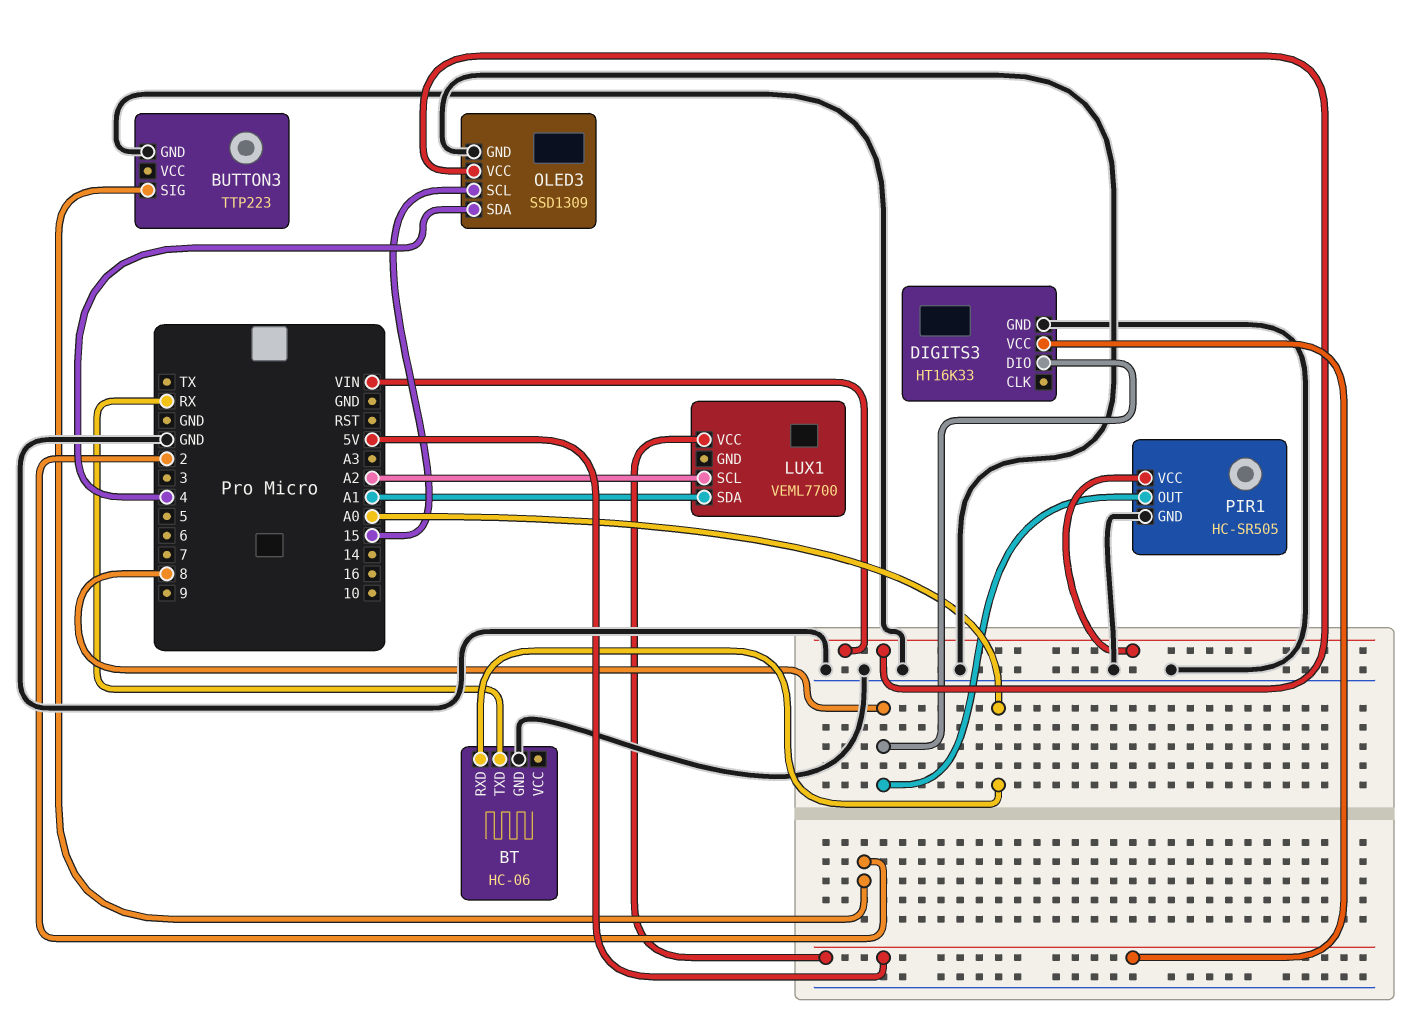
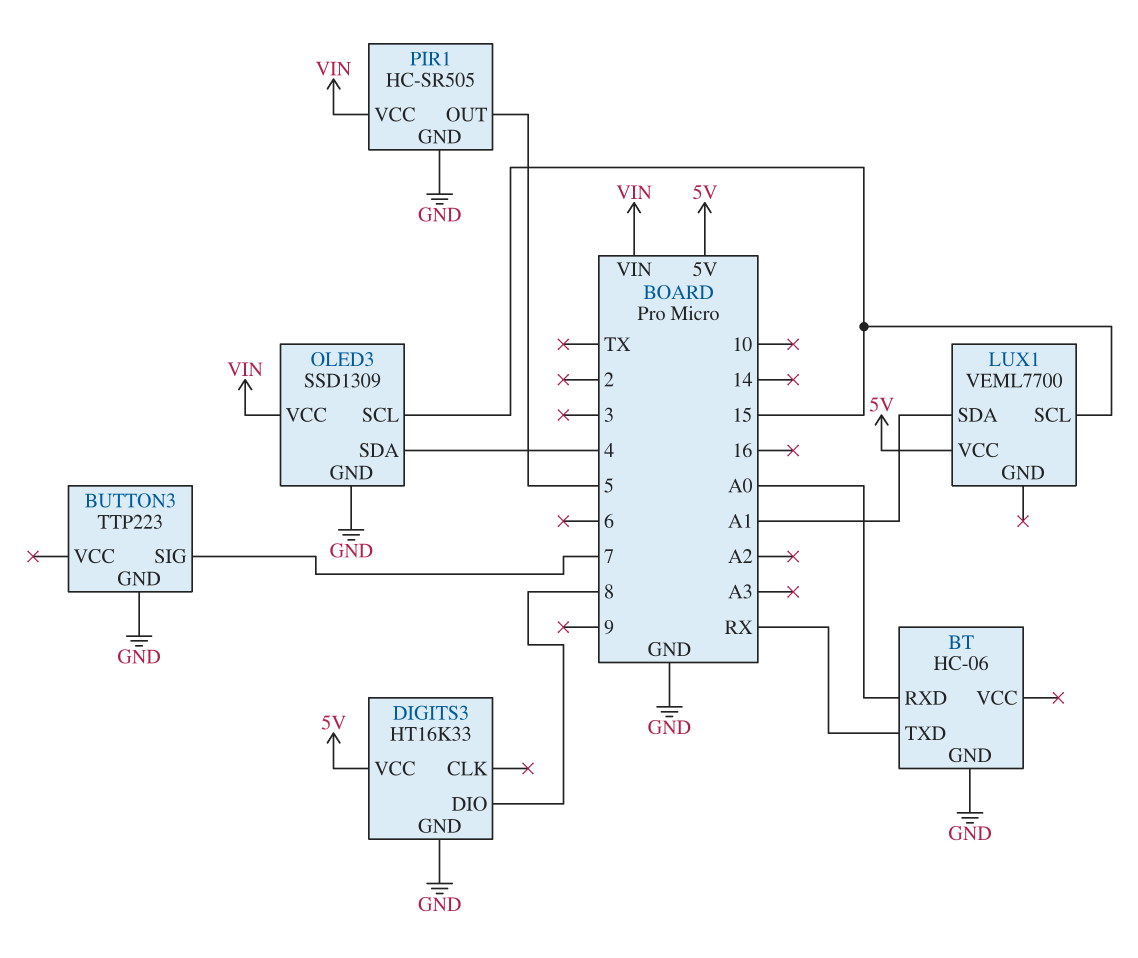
BUTTON3 pin SIG: 2 -> 7
LUX1 pin SCL: A2 -> 15
PIR1 pin OUT: 8 -> 5

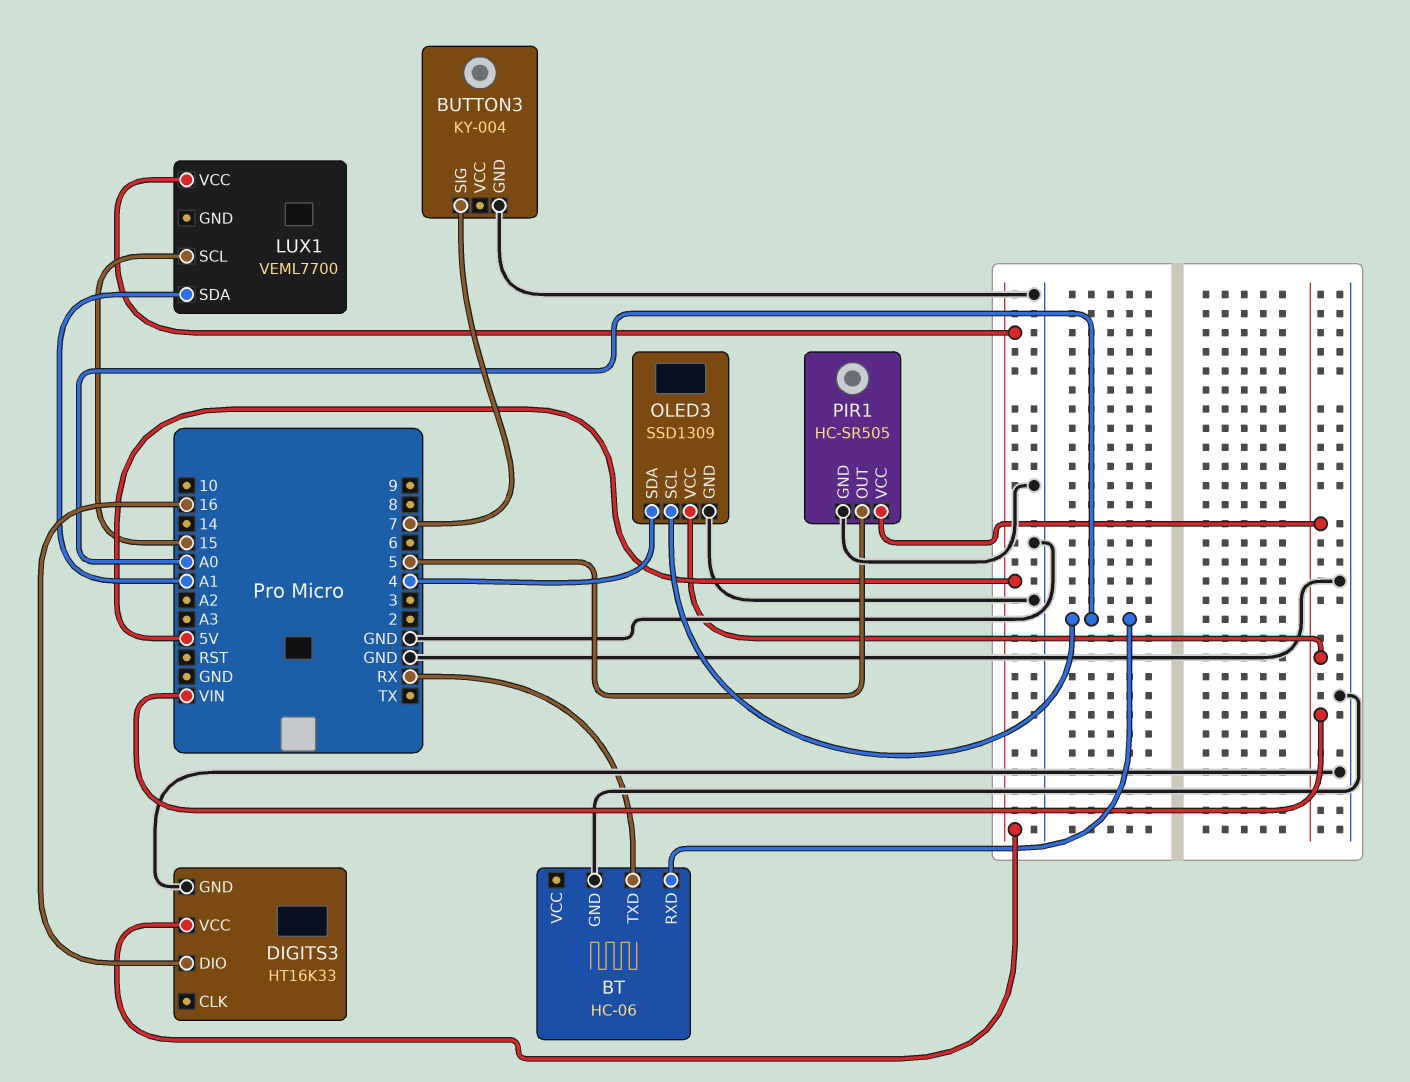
BUTTON3: TTP223 -> KY-004
DIGITS3 pin DIO: 8 -> 16
OLED3 pin SCL: 15 -> A0

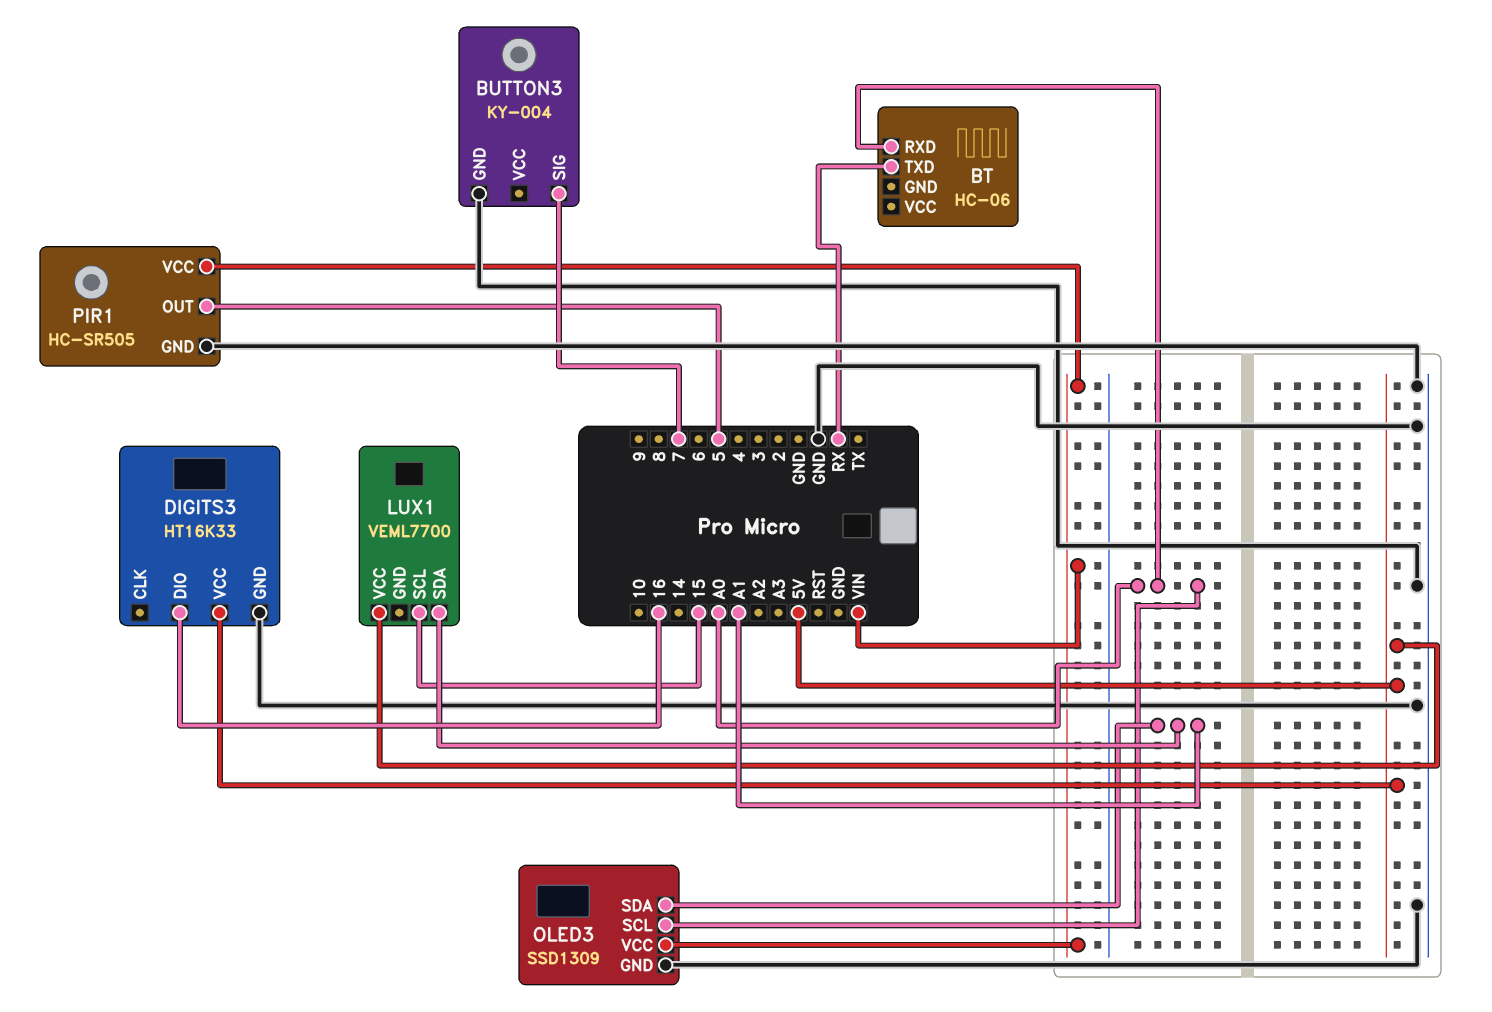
BT pin GND: GND -> none
OLED3 pin SDA: 4 -> A1

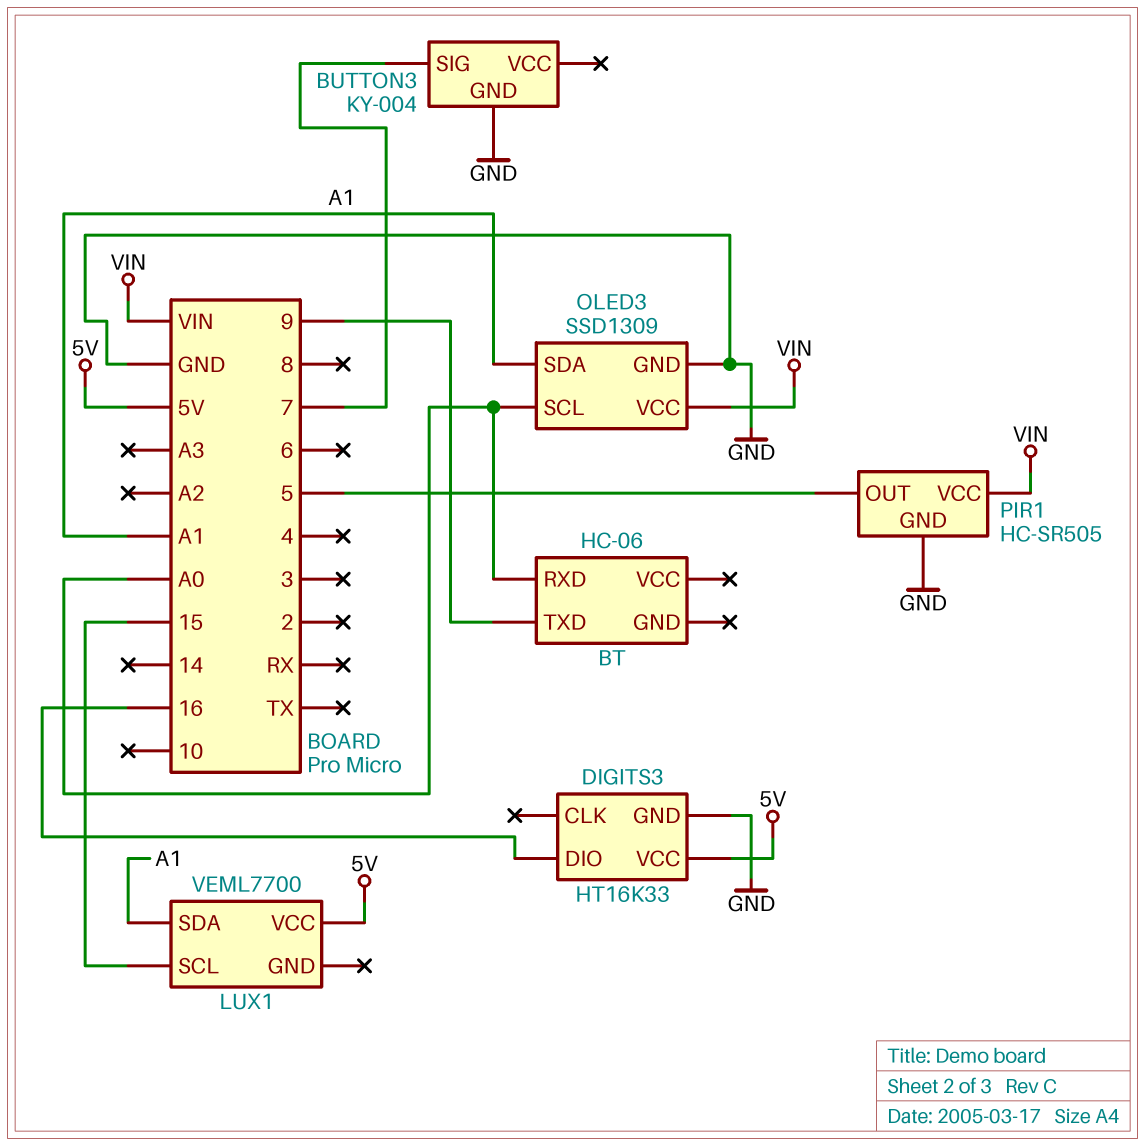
BT pin TXD: RX -> 9

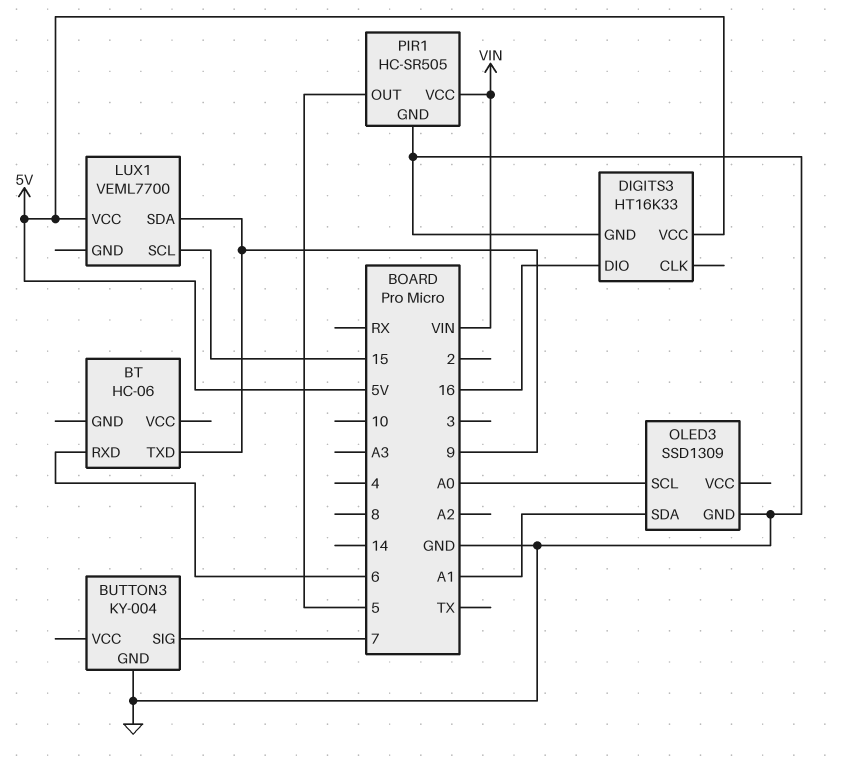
BT pin RXD: A0 -> 6
LUX1 pin SDA: A1 -> 9
OLED3 pin VCC: VIN -> none

